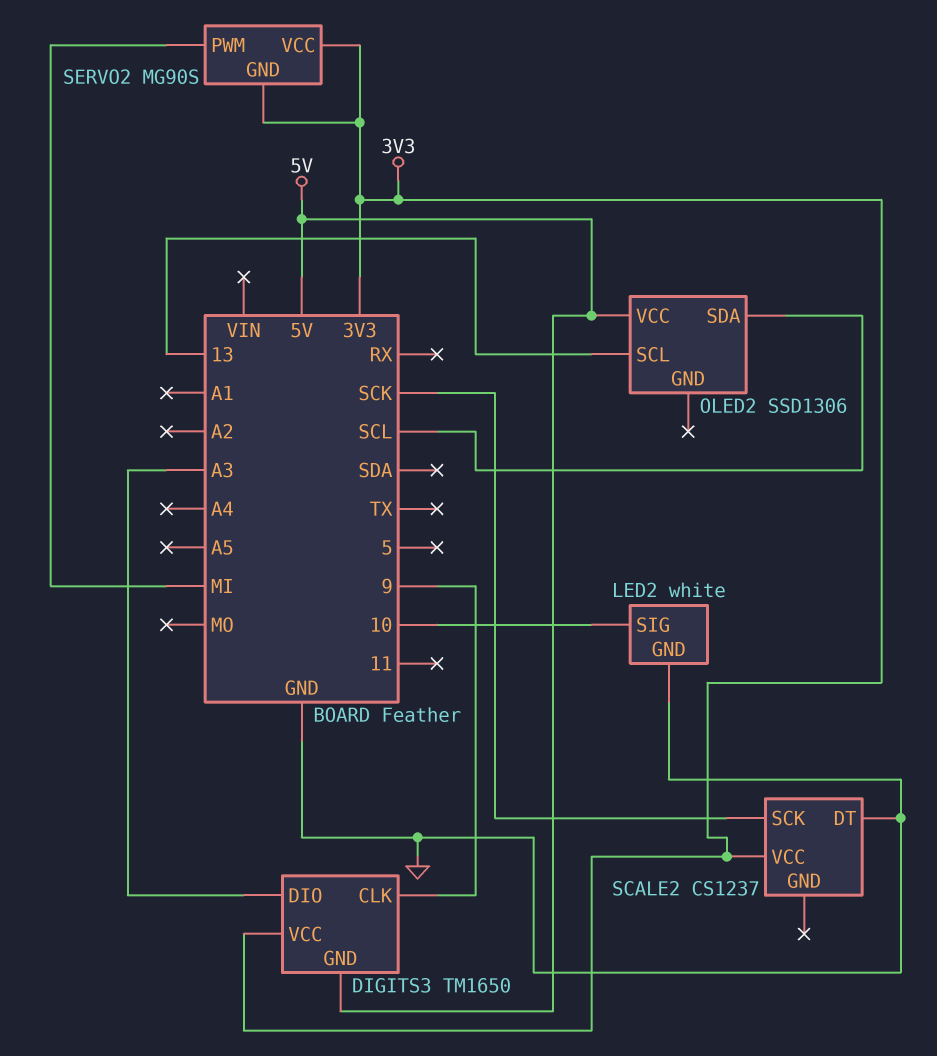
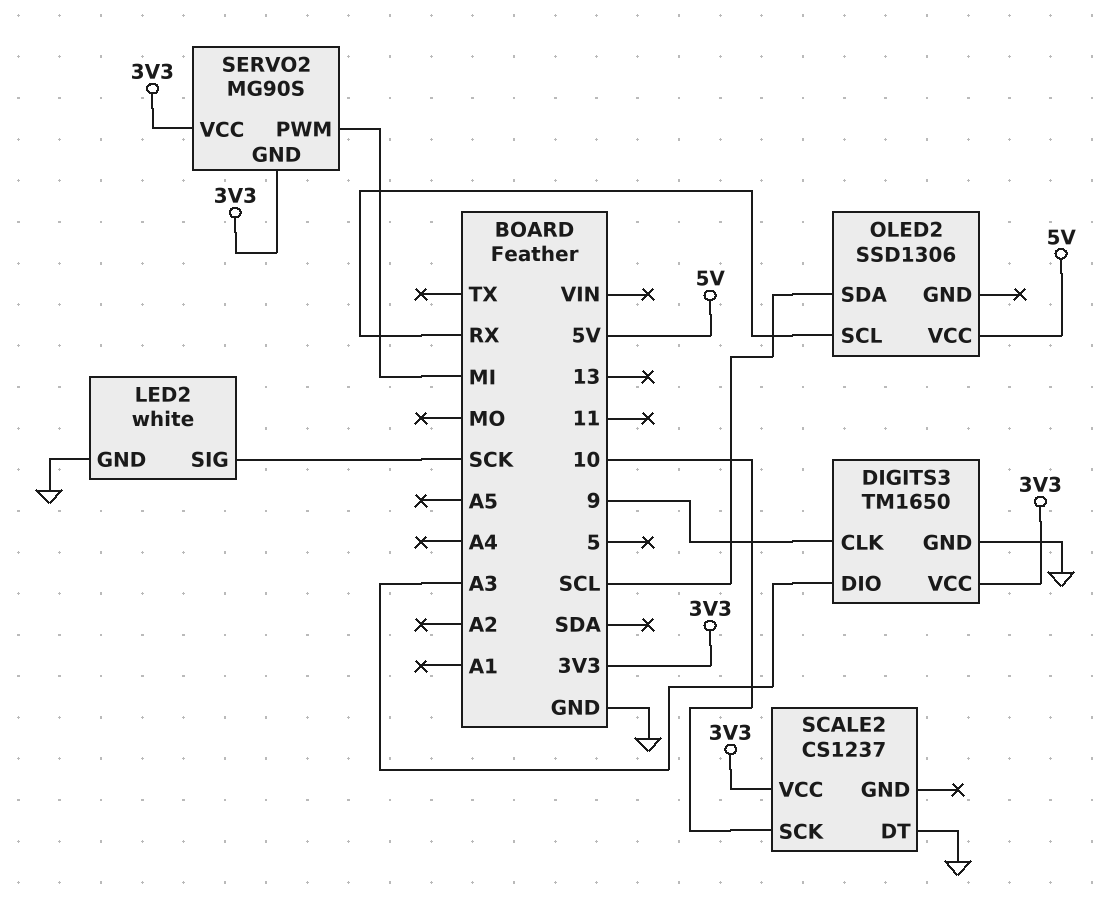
DIGITS3 pin GND: 5V -> GND
LED2 pin SIG: 10 -> SCK
OLED2 pin SCL: 13 -> RX
SCALE2 pin SCK: SCK -> 10

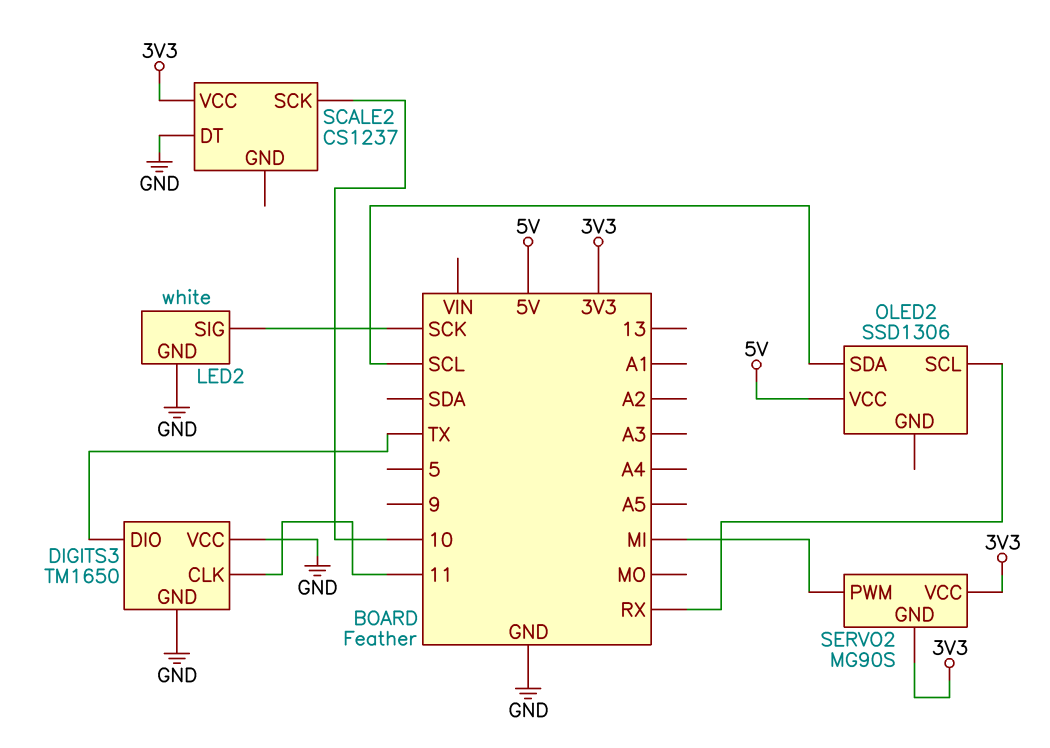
DIGITS3 pin CLK: 9 -> 11
DIGITS3 pin DIO: A3 -> TX
DIGITS3 pin VCC: 3V3 -> GND

